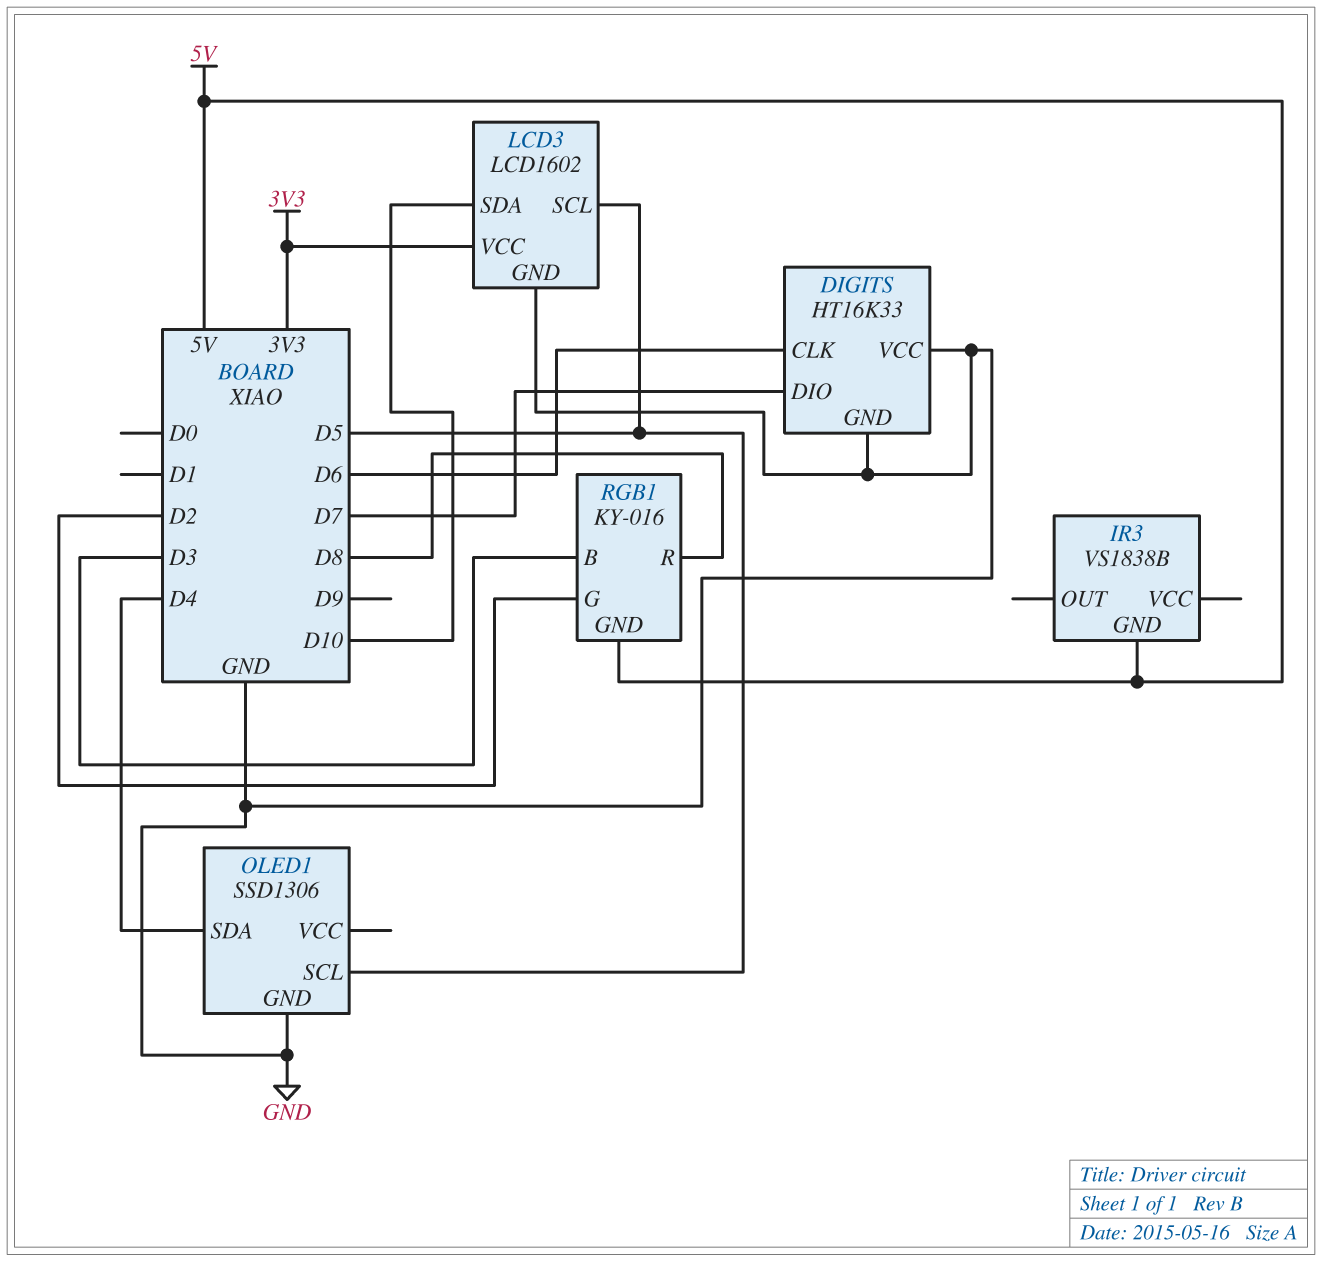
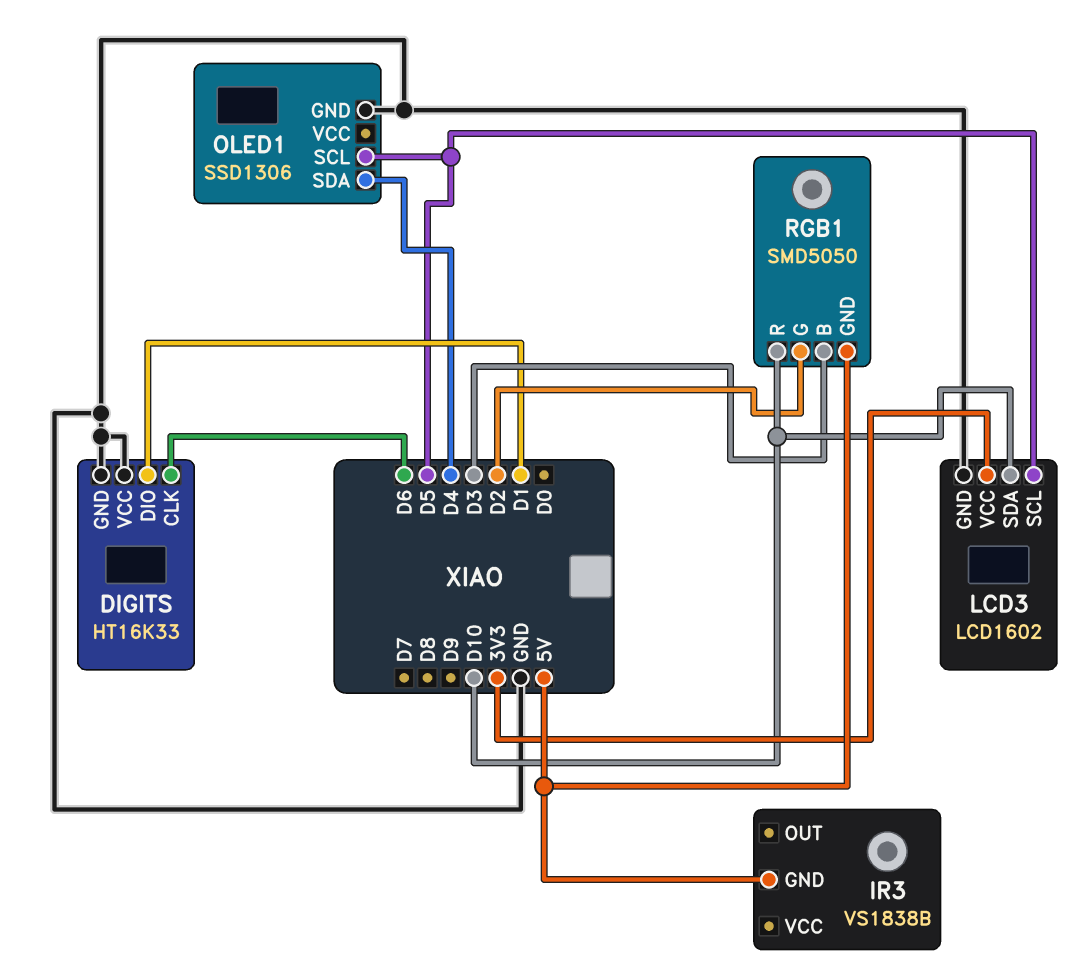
DIGITS pin DIO: D7 -> D1
RGB1: KY-016 -> SMD5050
RGB1 pin R: D8 -> D10

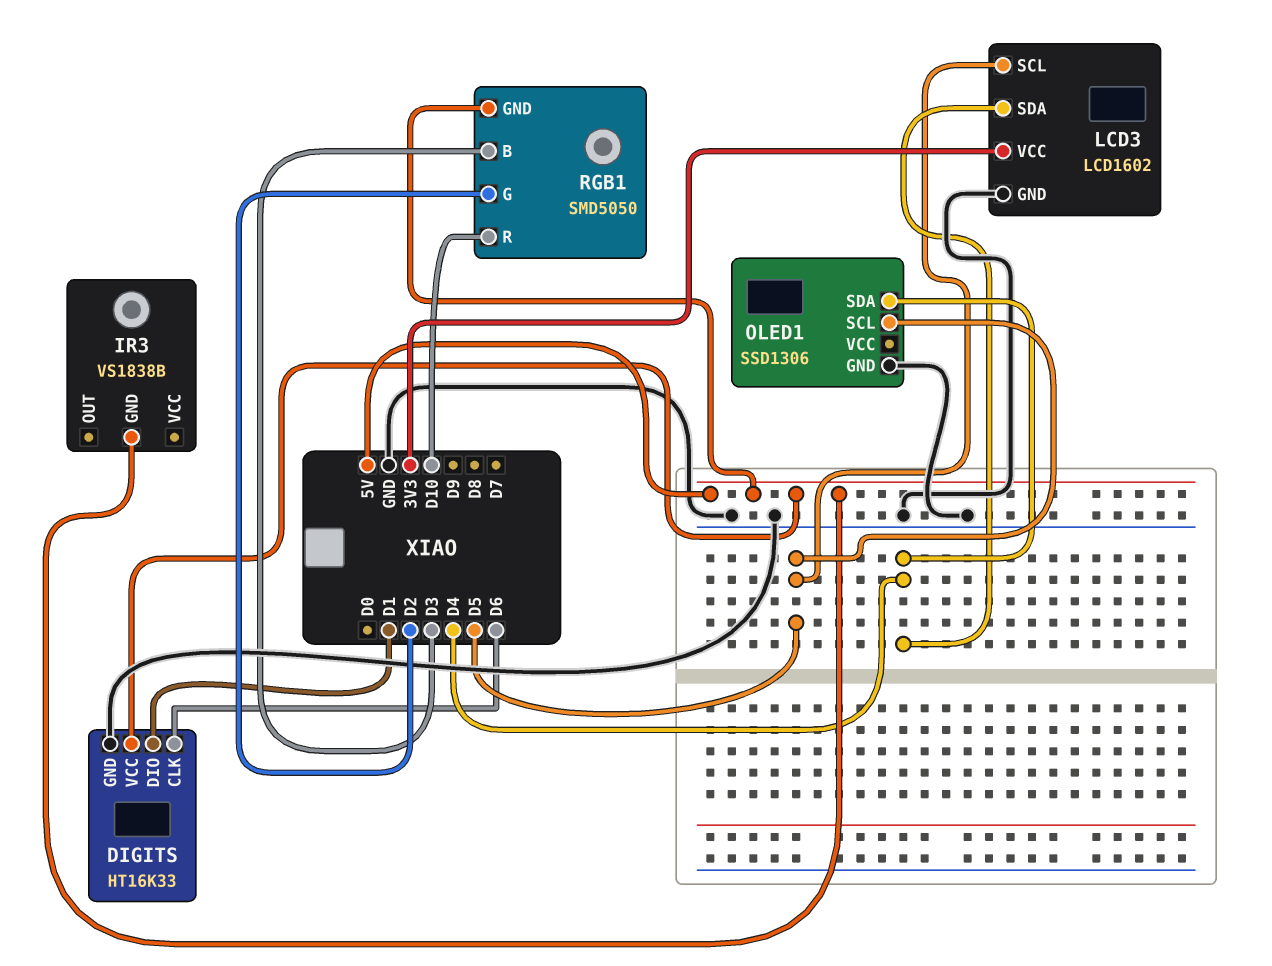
DIGITS pin VCC: GND -> 5V
LCD3 pin SDA: D10 -> D4

